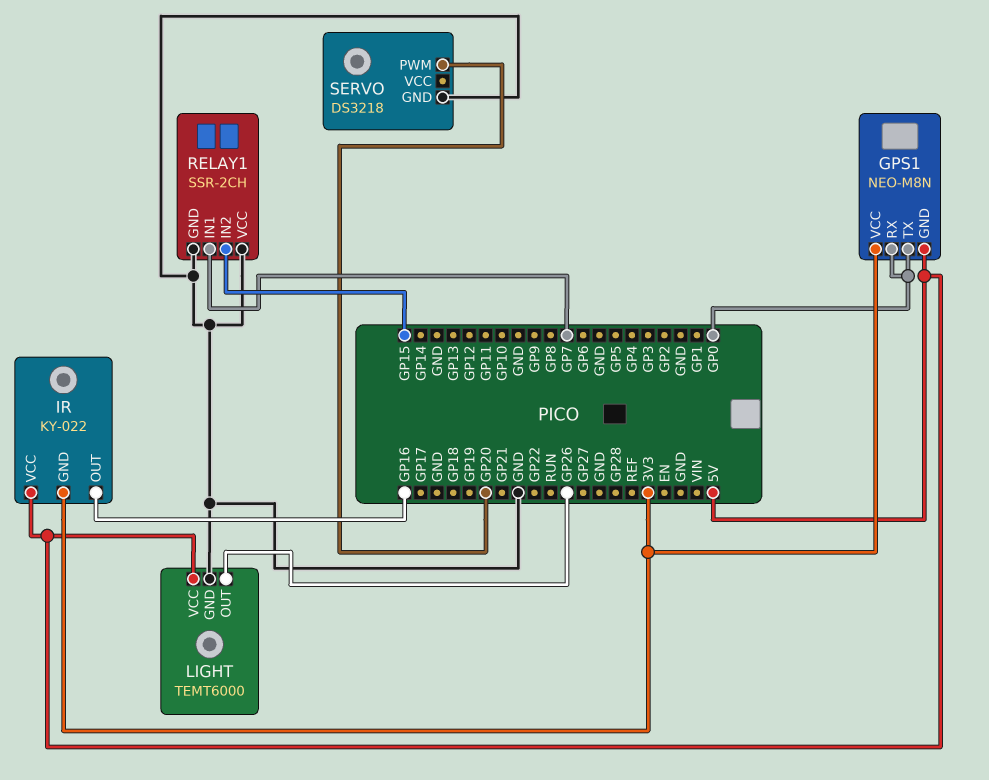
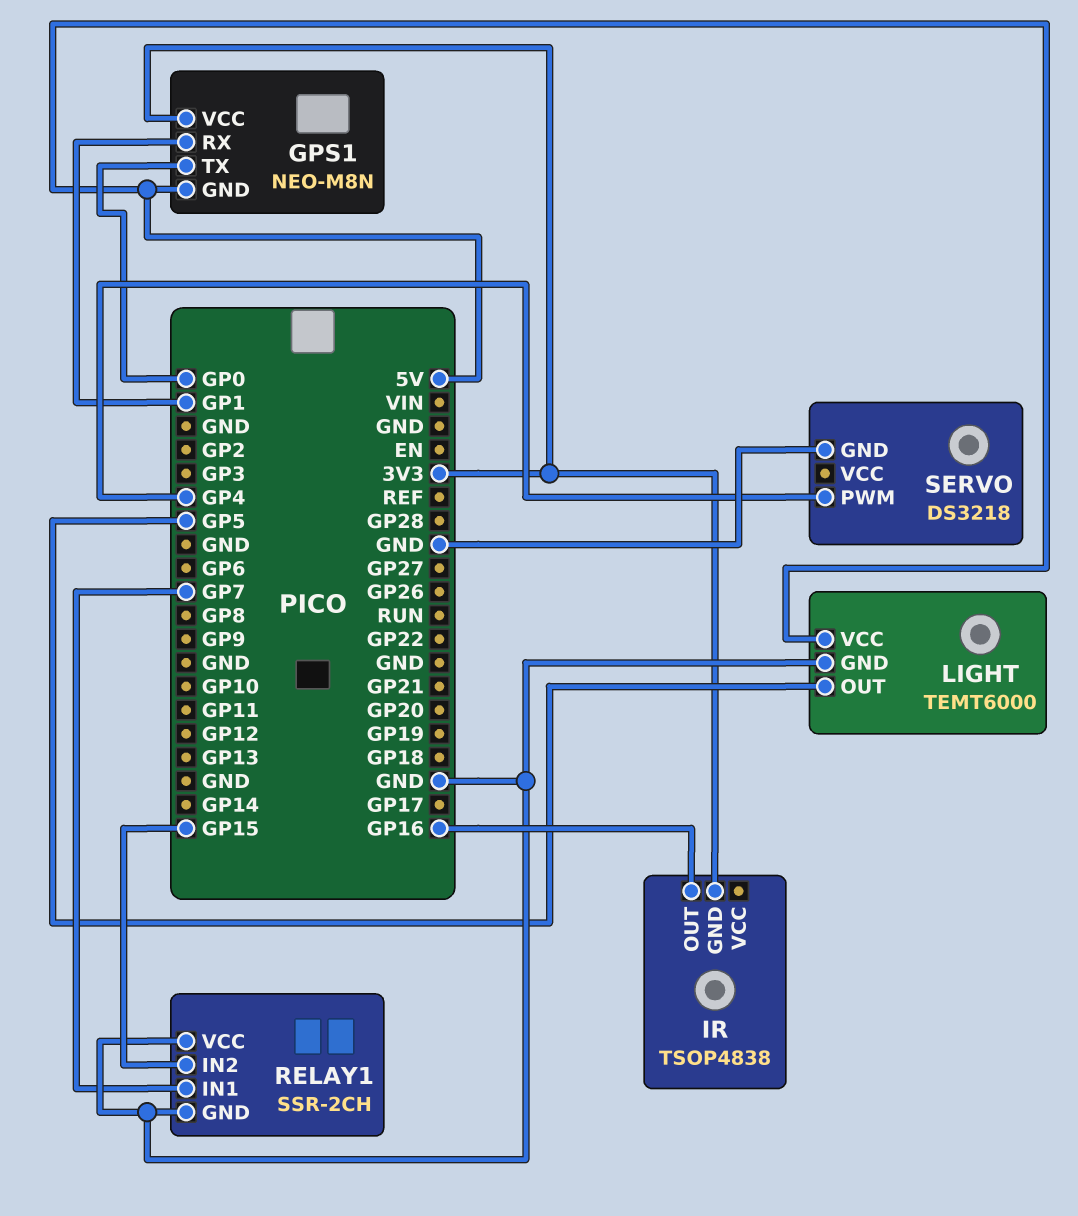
GPS1 pin RX: GP0 -> GP1
IR: KY-022 -> TSOP4838
IR pin VCC: 5V -> none
LIGHT pin OUT: GP26 -> GP5
SERVO pin PWM: GP20 -> GP4

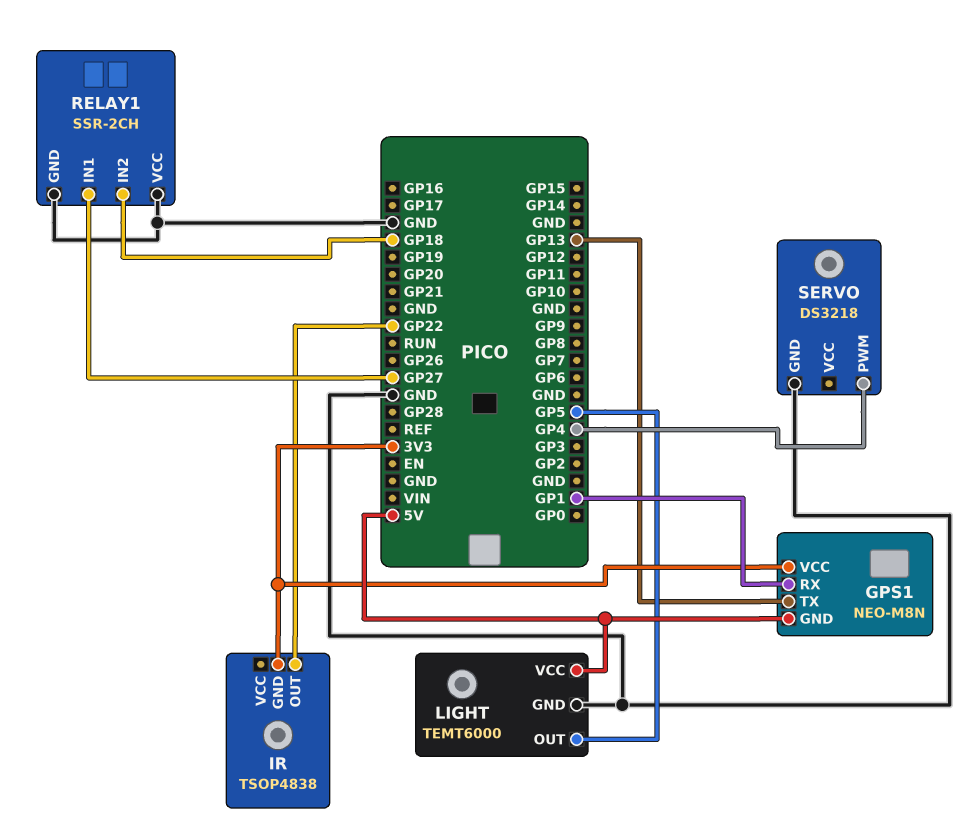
GPS1 pin TX: GP0 -> GP13
IR pin OUT: GP16 -> GP22
RELAY1 pin IN1: GP7 -> GP27
RELAY1 pin IN2: GP15 -> GP18

